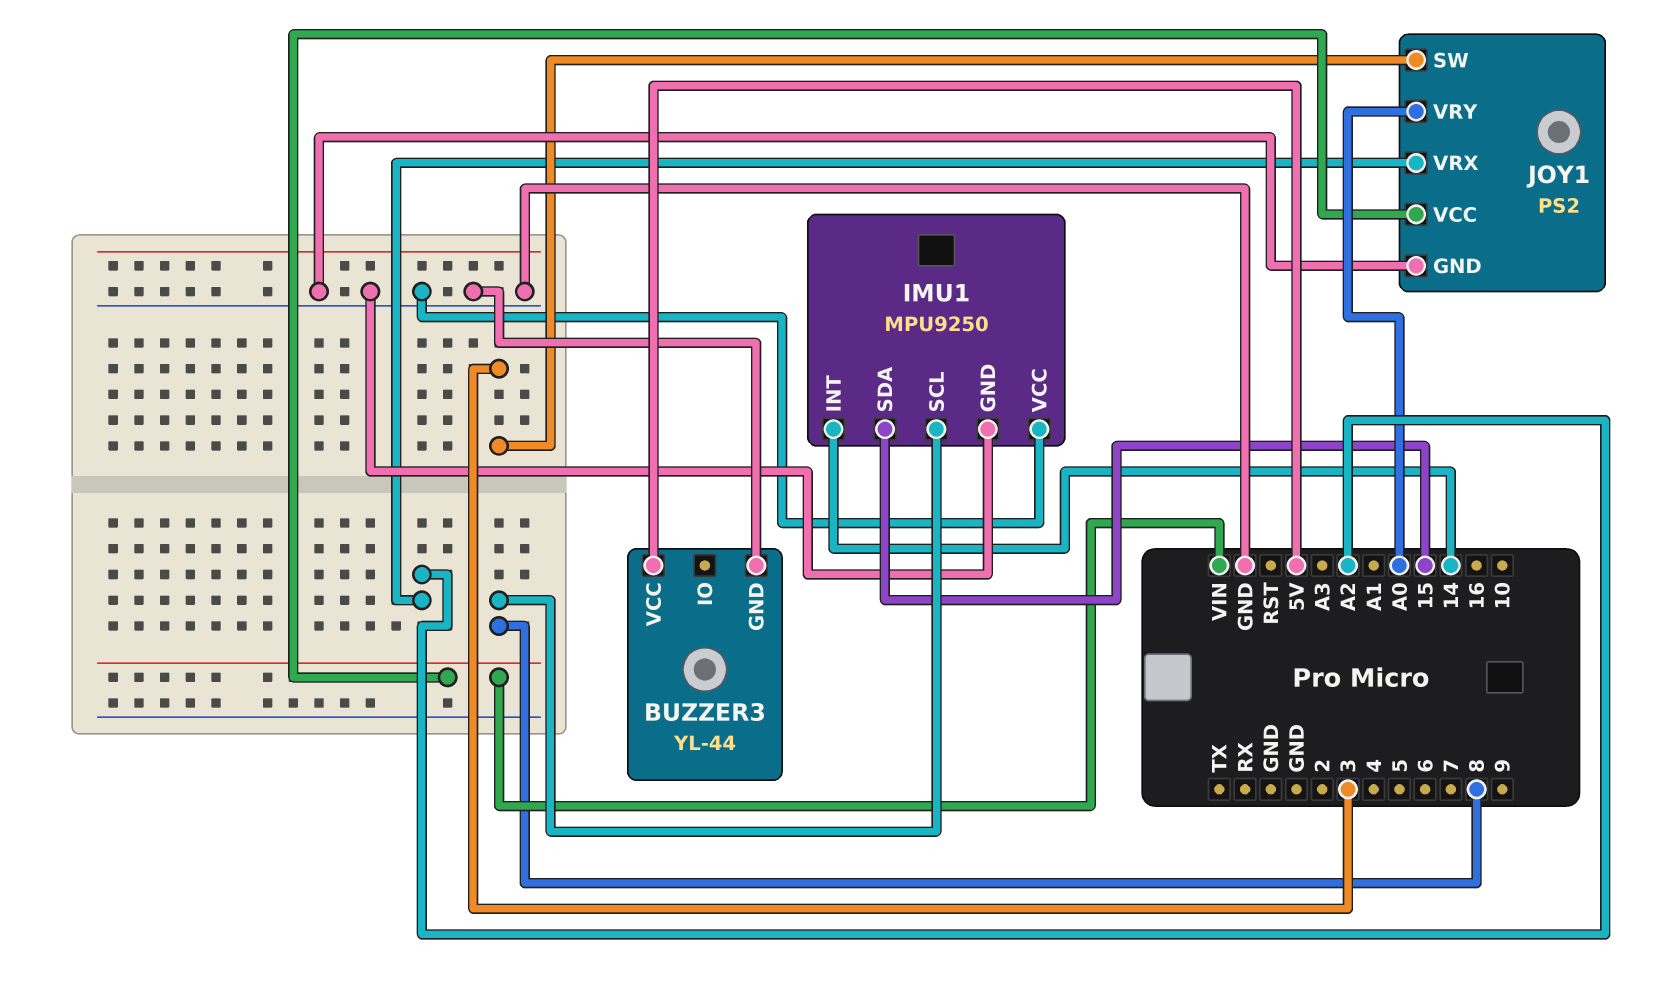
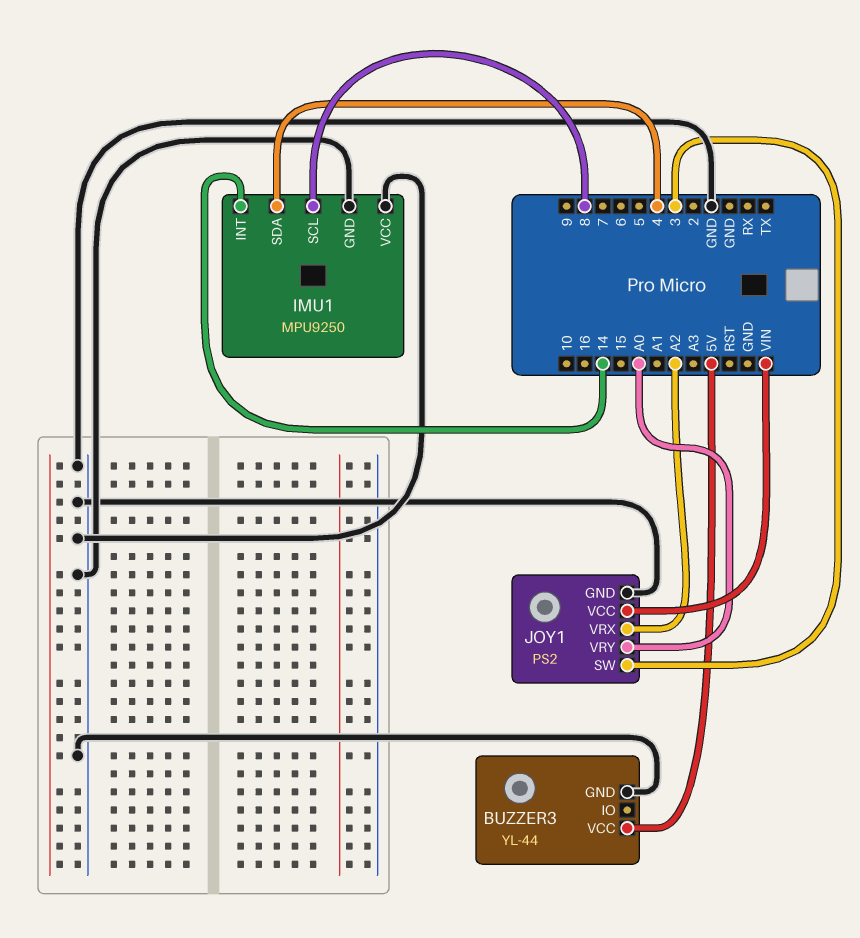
IMU1 pin SDA: 15 -> 4

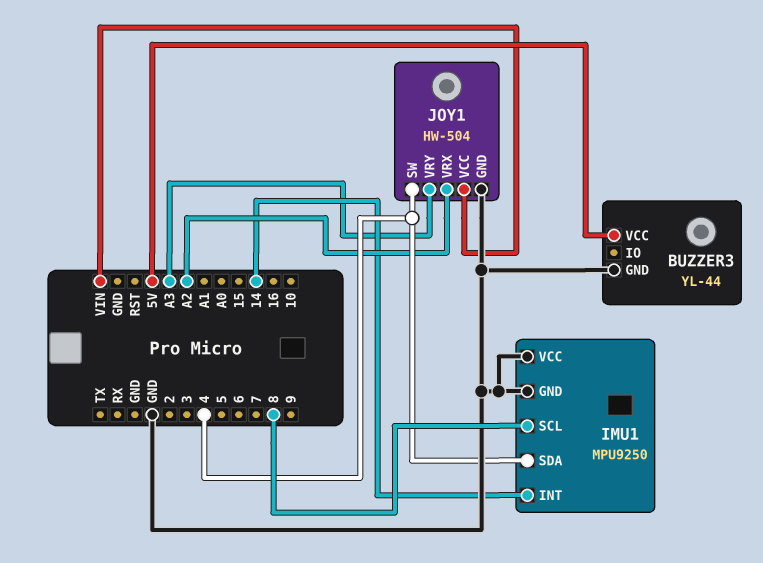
JOY1: PS2 -> HW-504
JOY1 pin SW: 3 -> 4
JOY1 pin VRY: A0 -> A3

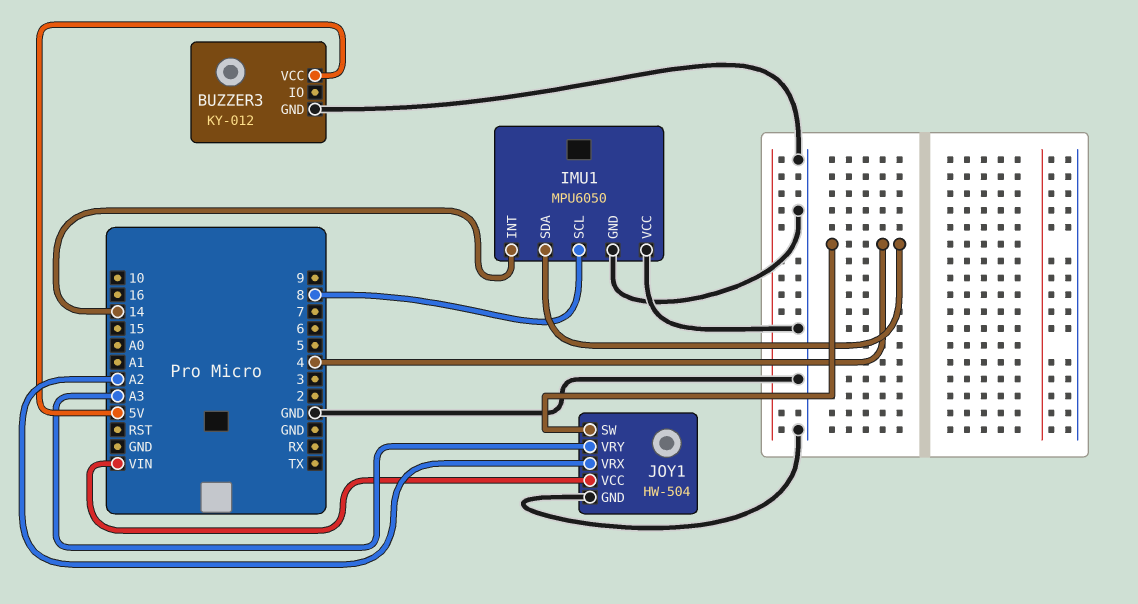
BUZZER3: YL-44 -> KY-012
IMU1: MPU9250 -> MPU6050

